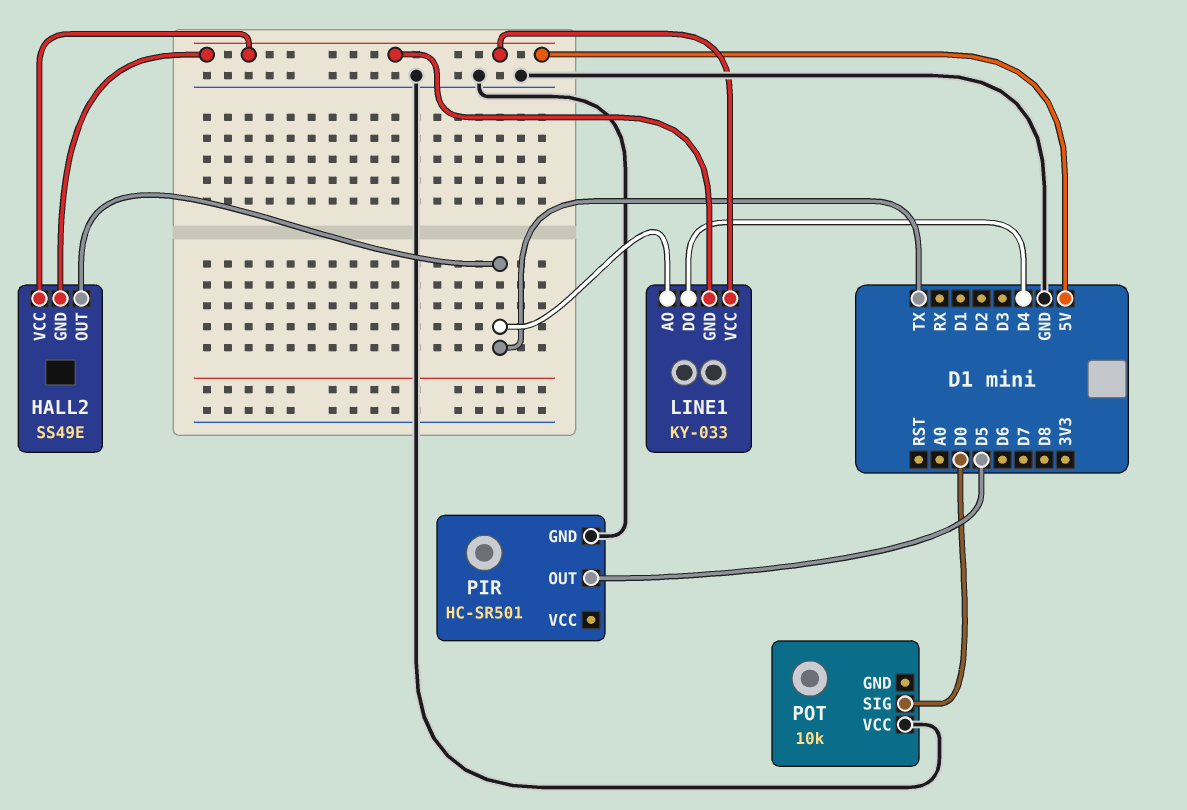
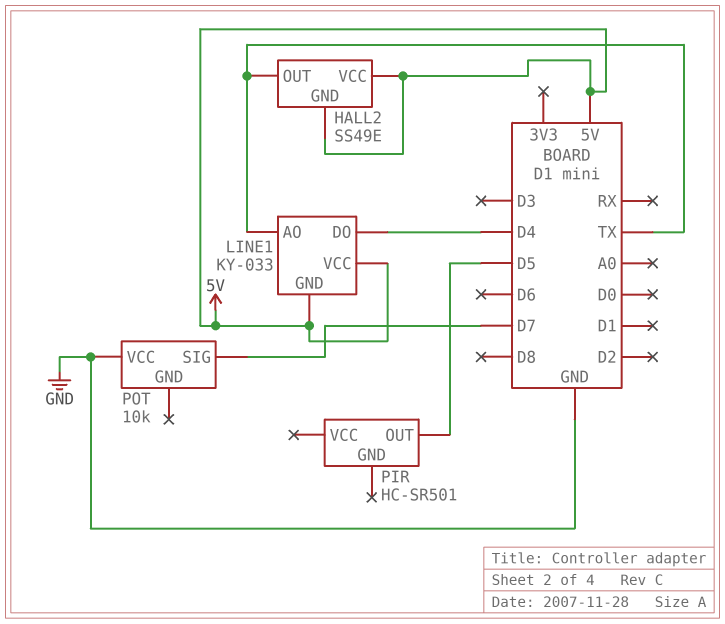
PIR pin GND: GND -> none
POT pin SIG: D0 -> D7

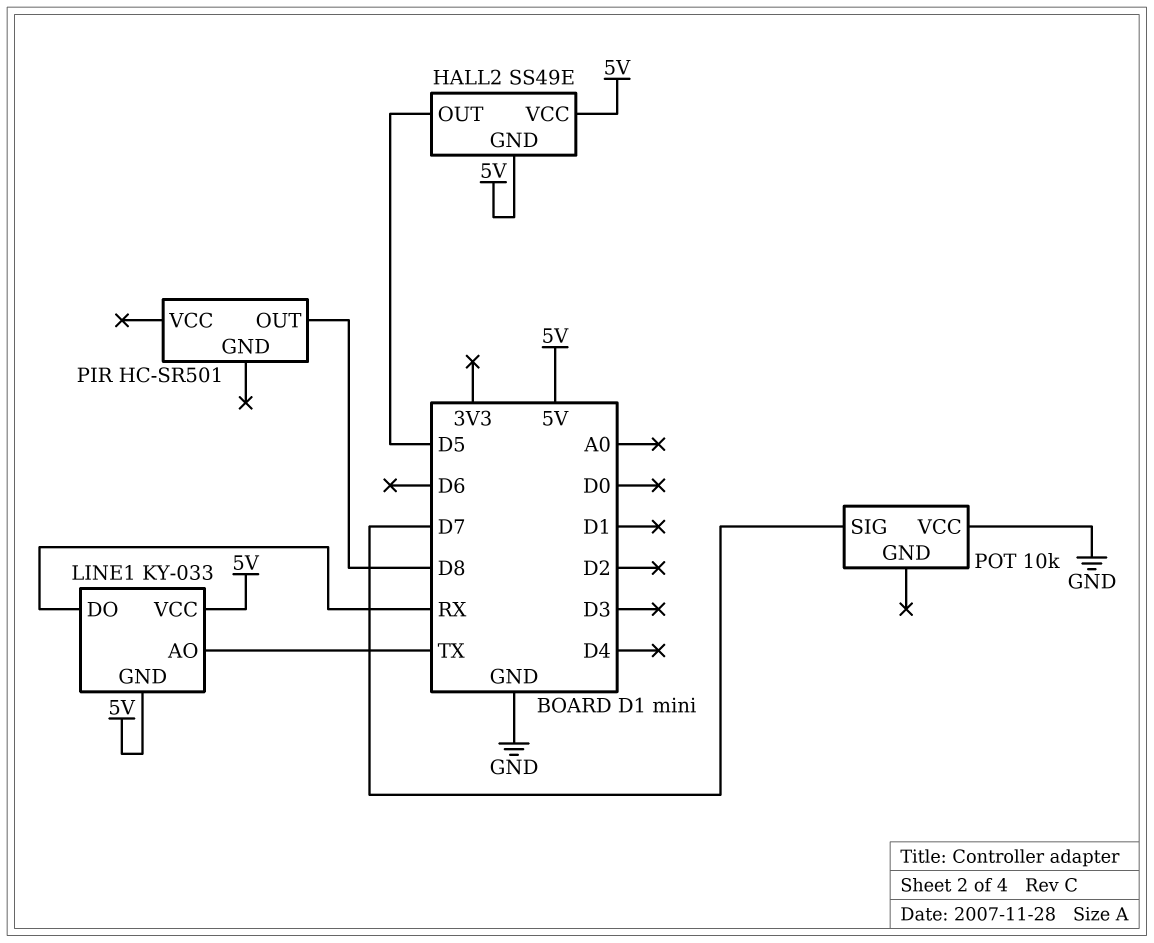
HALL2 pin OUT: TX -> D5
LINE1 pin DO: D4 -> RX
PIR pin OUT: D5 -> D8

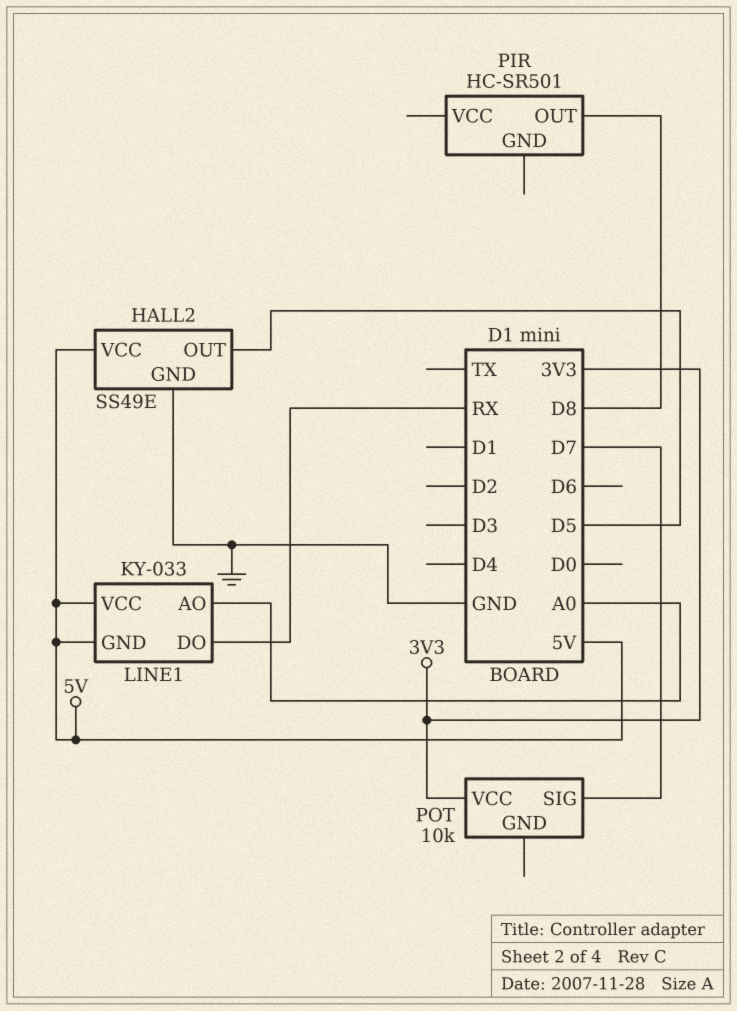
HALL2 pin GND: 5V -> GND
LINE1 pin AO: TX -> A0
POT pin VCC: GND -> 3V3

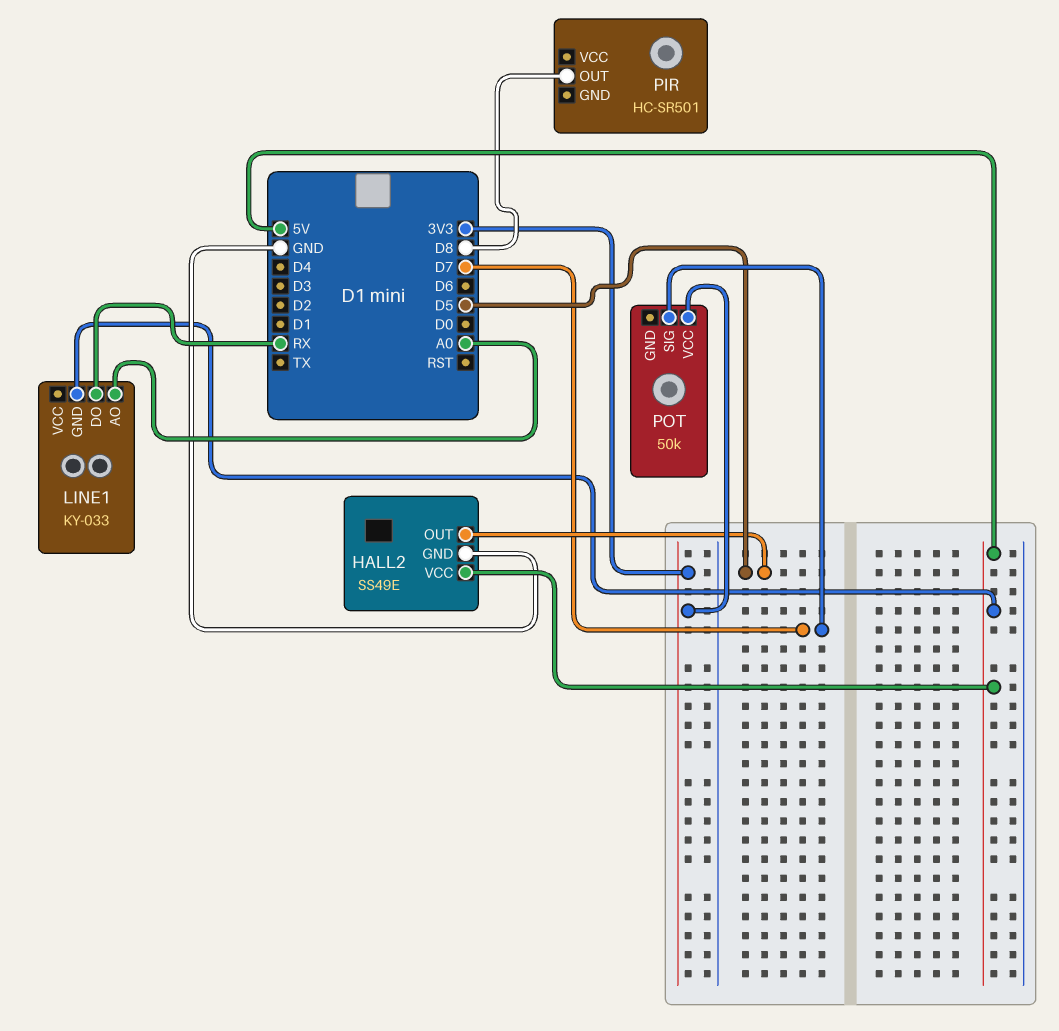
LINE1 pin VCC: 5V -> none
POT: 10k -> 50k

